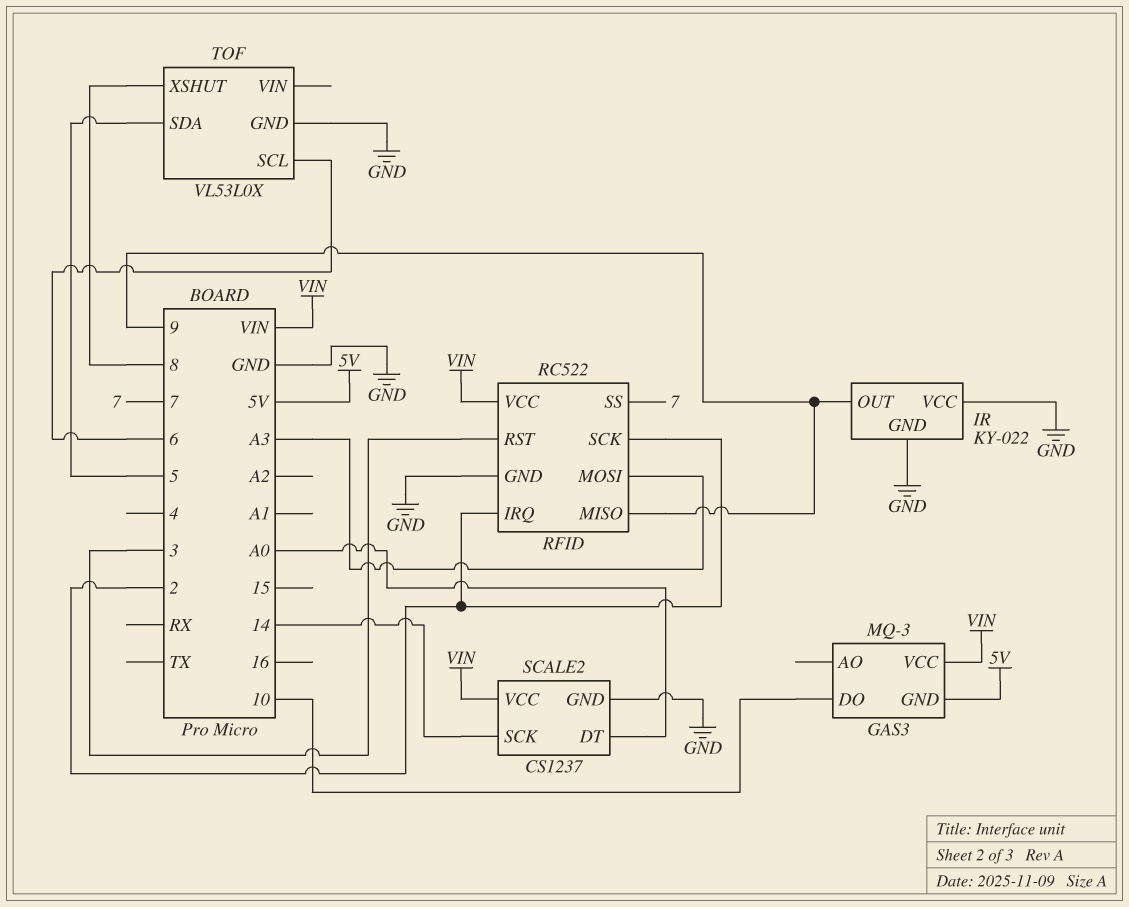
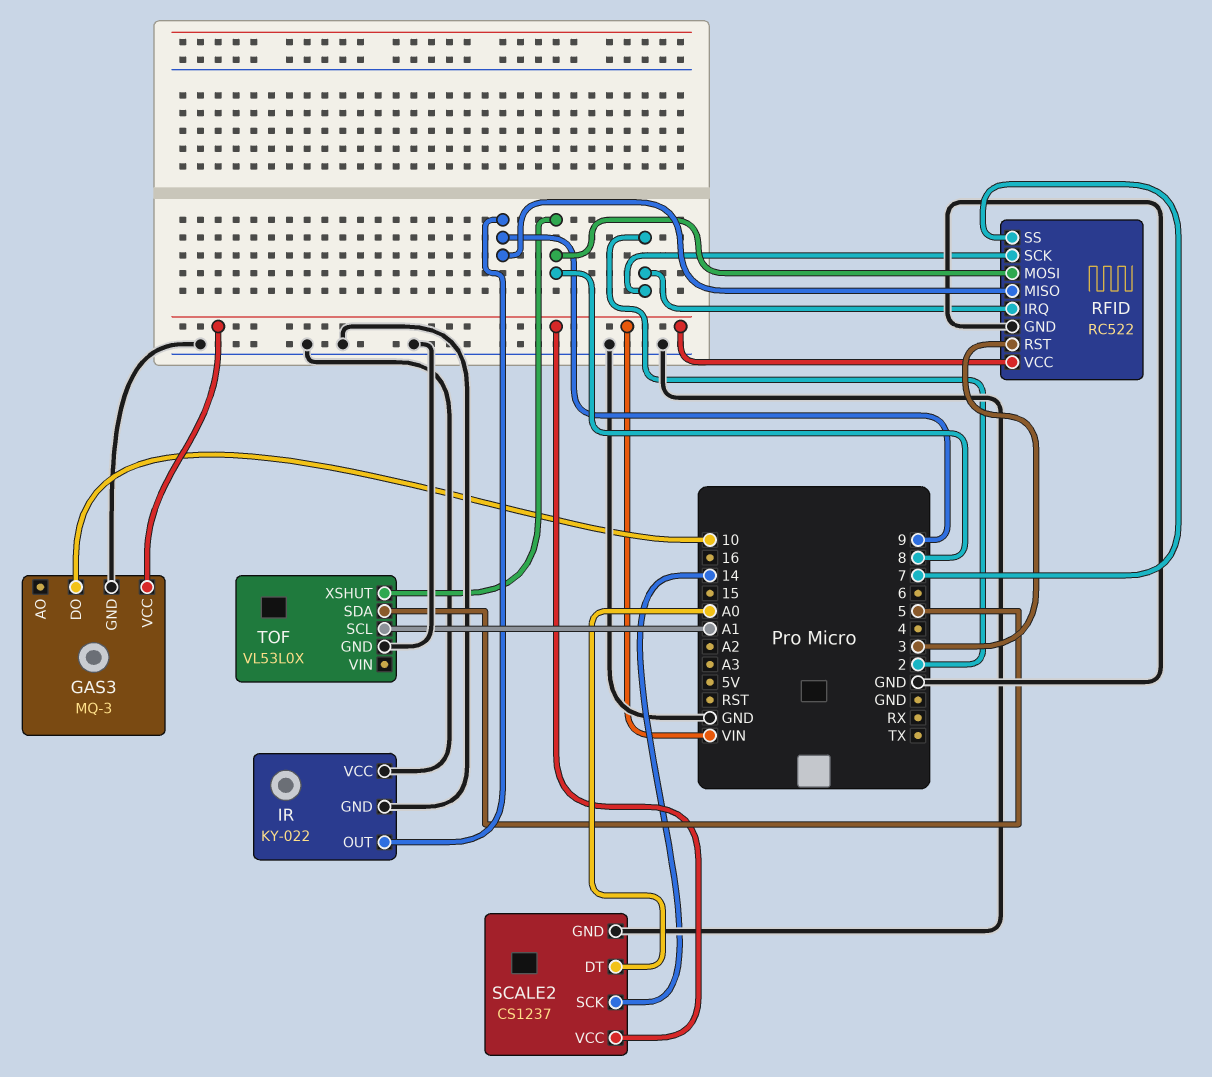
GAS3 pin GND: 5V -> GND
RFID pin MOSI: A3 -> 8
TOF pin SCL: 6 -> A1

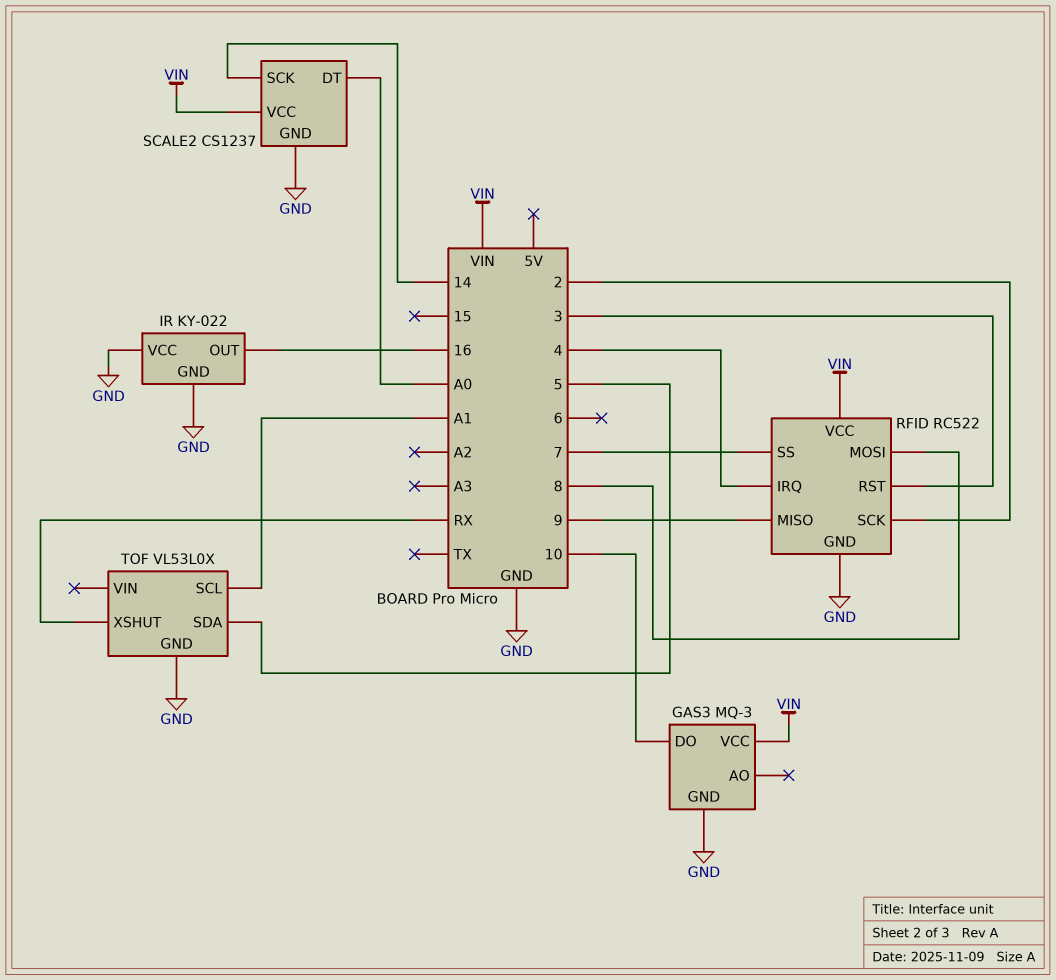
IR pin OUT: 9 -> 16
RFID pin IRQ: 2 -> 4
TOF pin XSHUT: 8 -> RX

